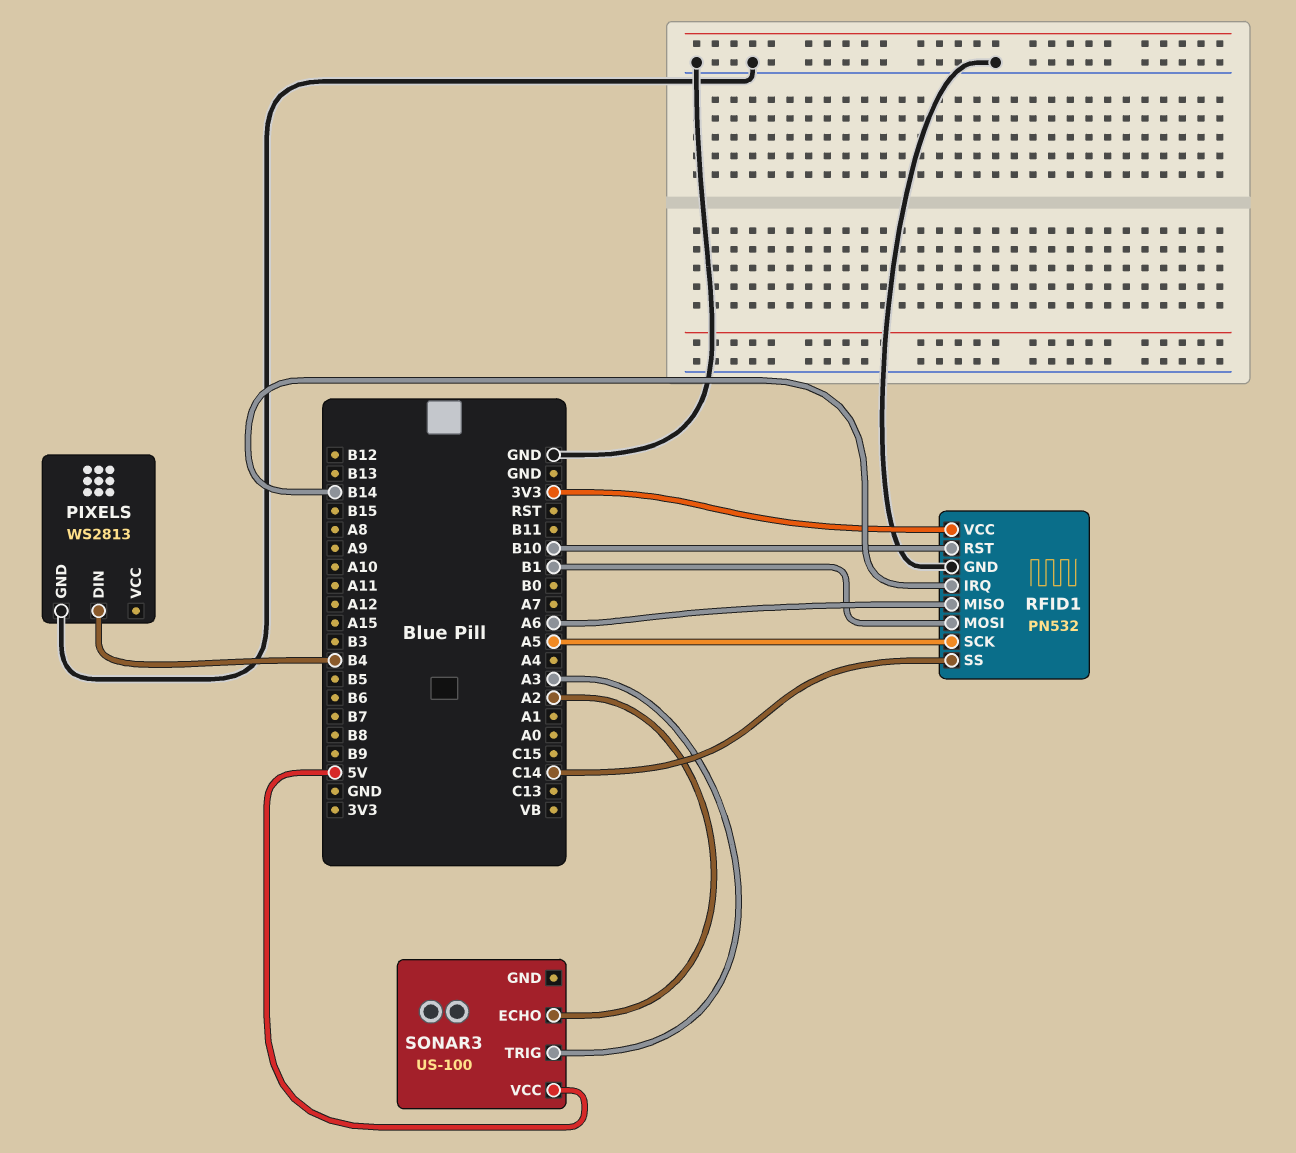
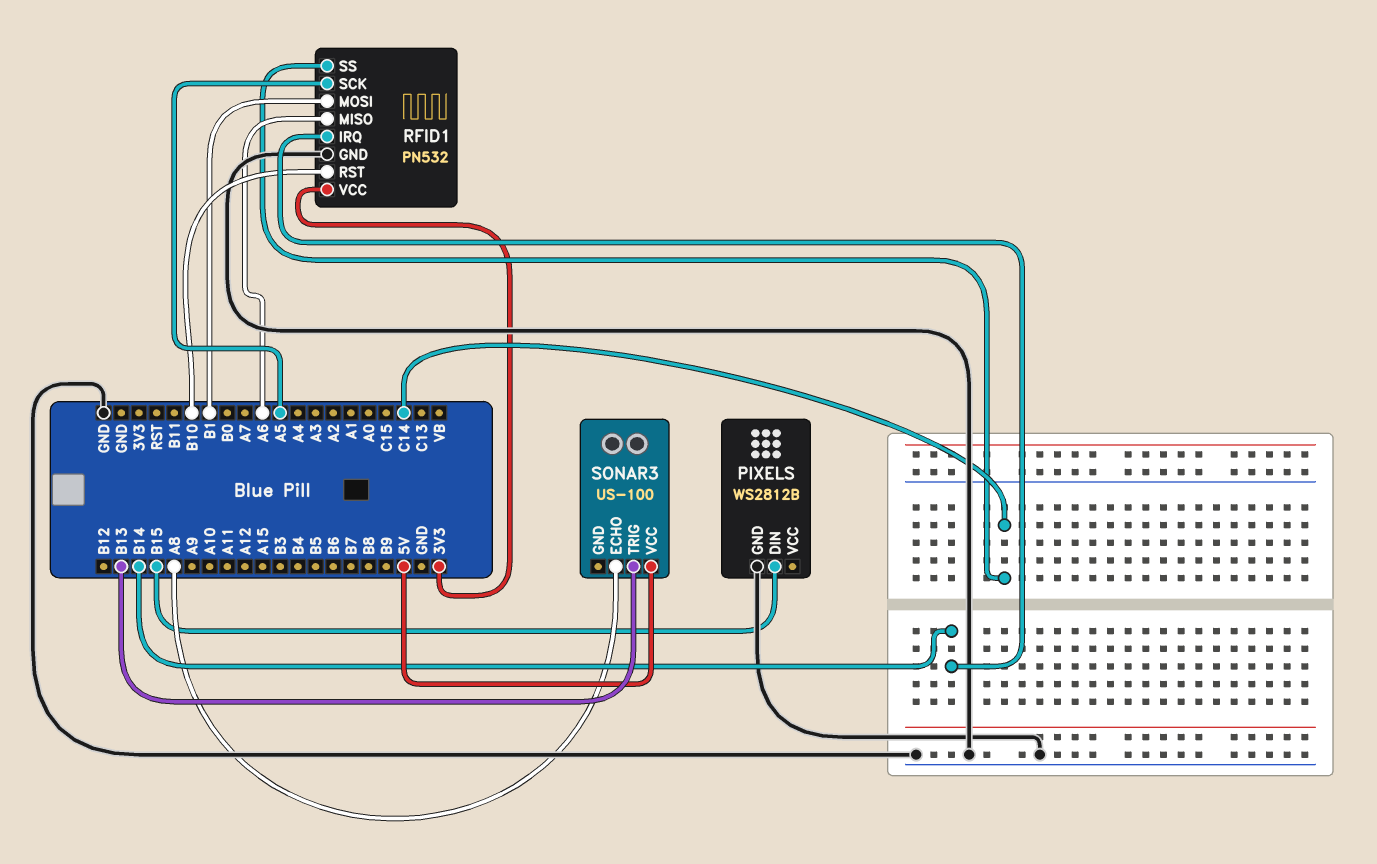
PIXELS: WS2813 -> WS2812B
PIXELS pin DIN: B4 -> B15
SONAR3 pin ECHO: A2 -> A8
SONAR3 pin TRIG: A3 -> B13

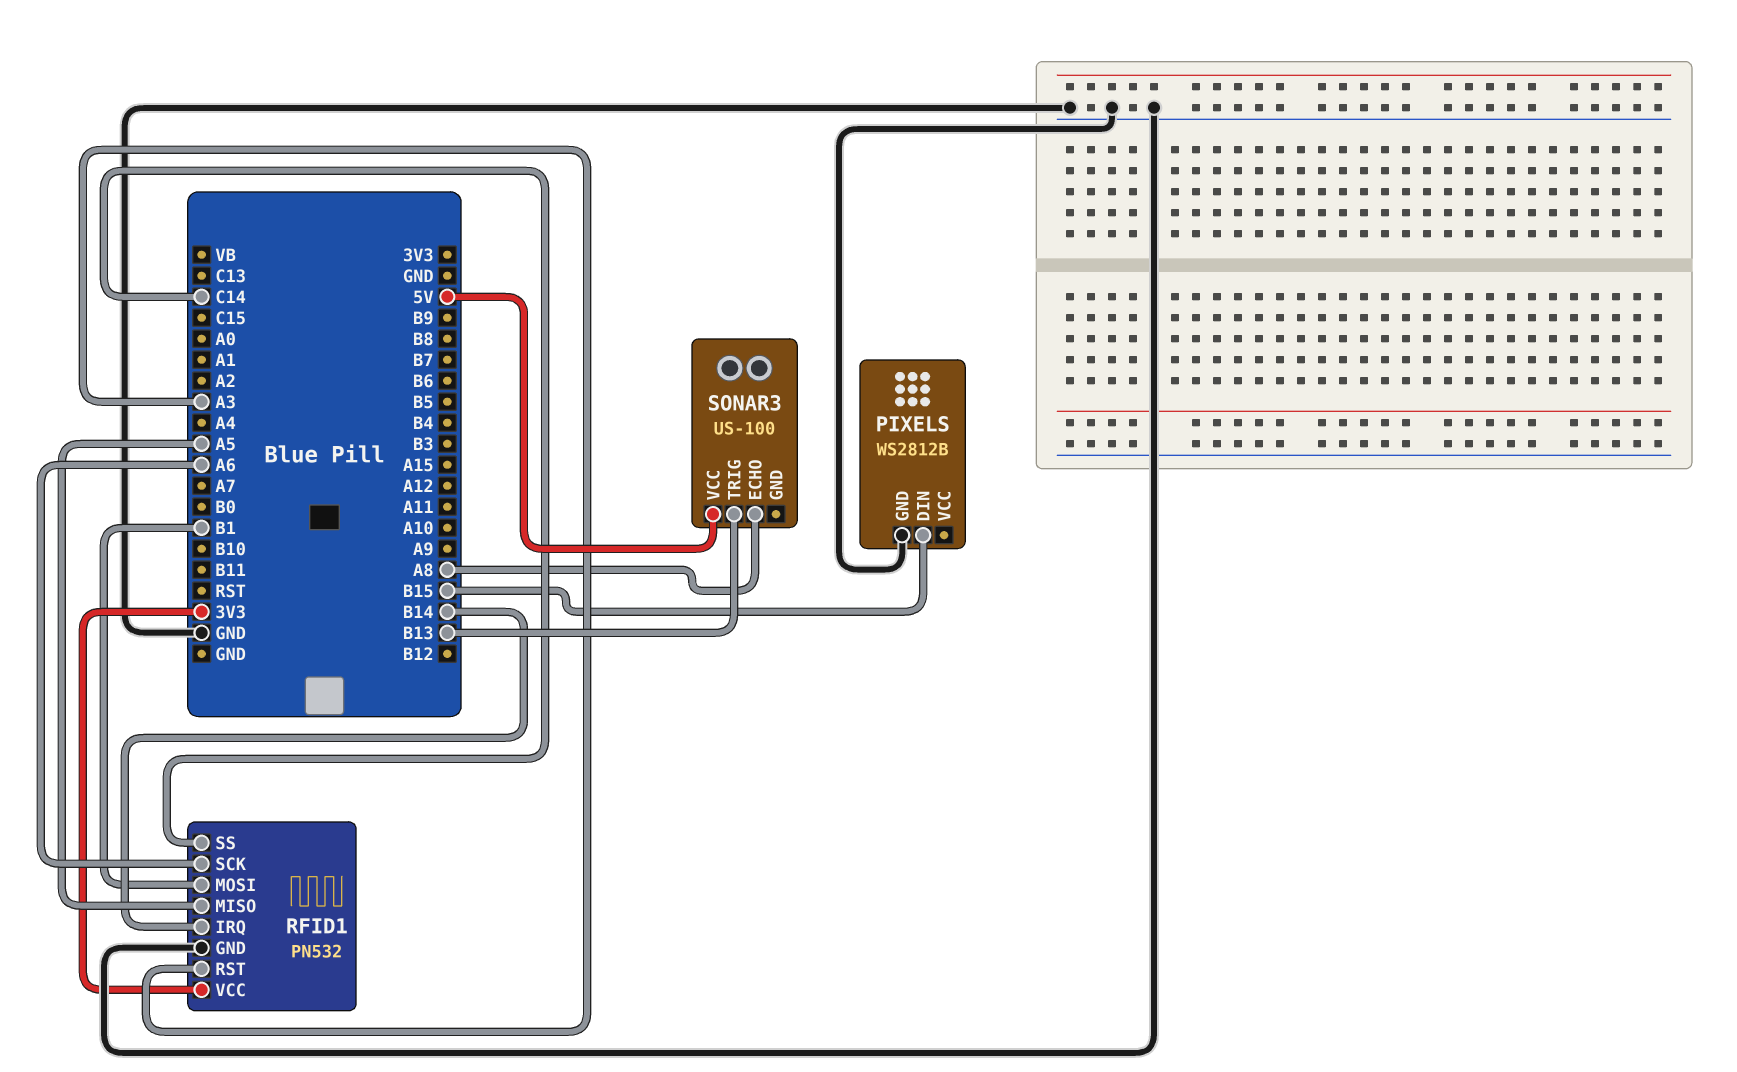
RFID1 pin MISO: A6 -> A5
RFID1 pin RST: B10 -> A3
RFID1 pin SCK: A5 -> A6

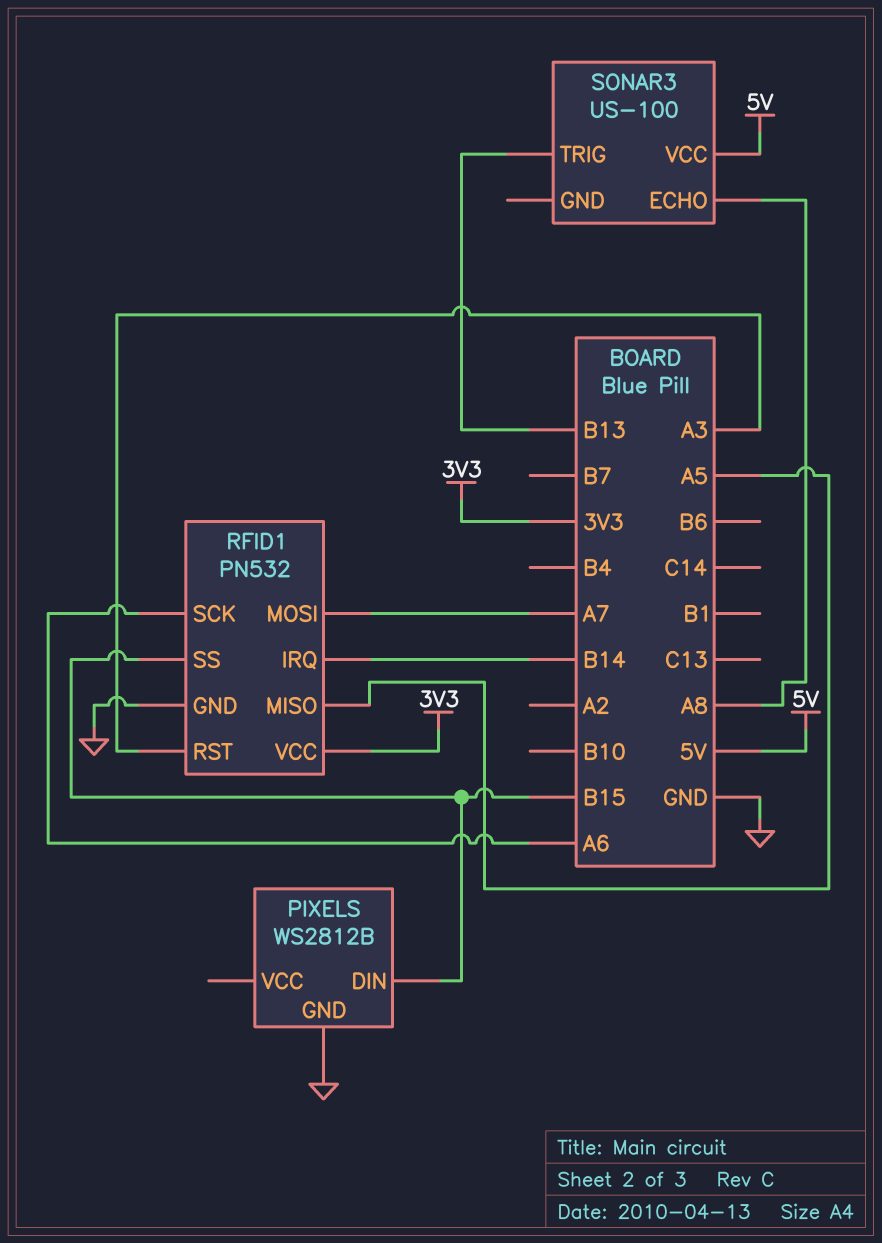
RFID1 pin MOSI: B1 -> A7
RFID1 pin SS: C14 -> B15

